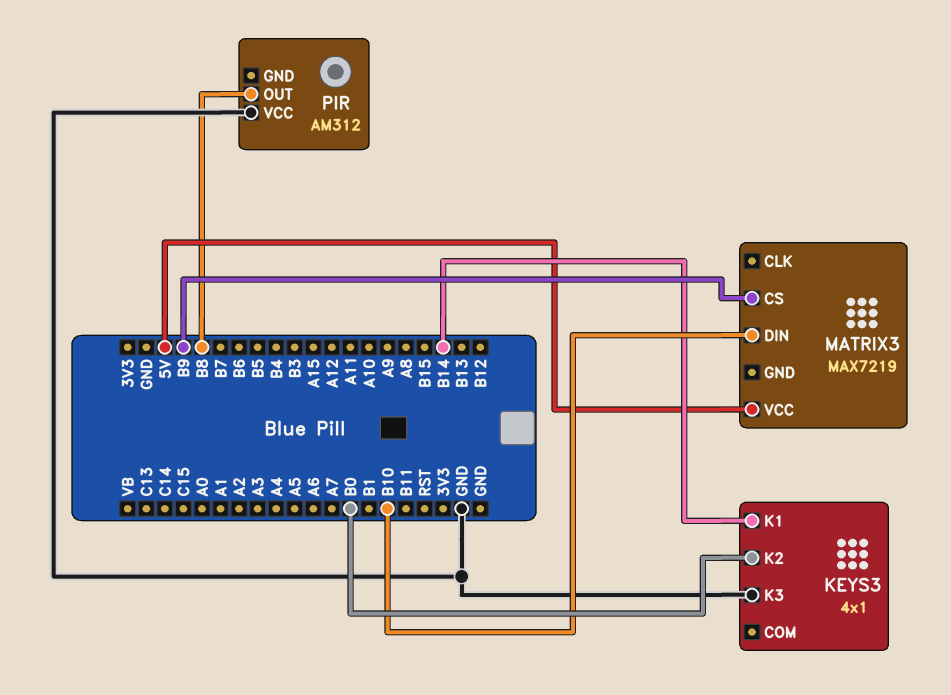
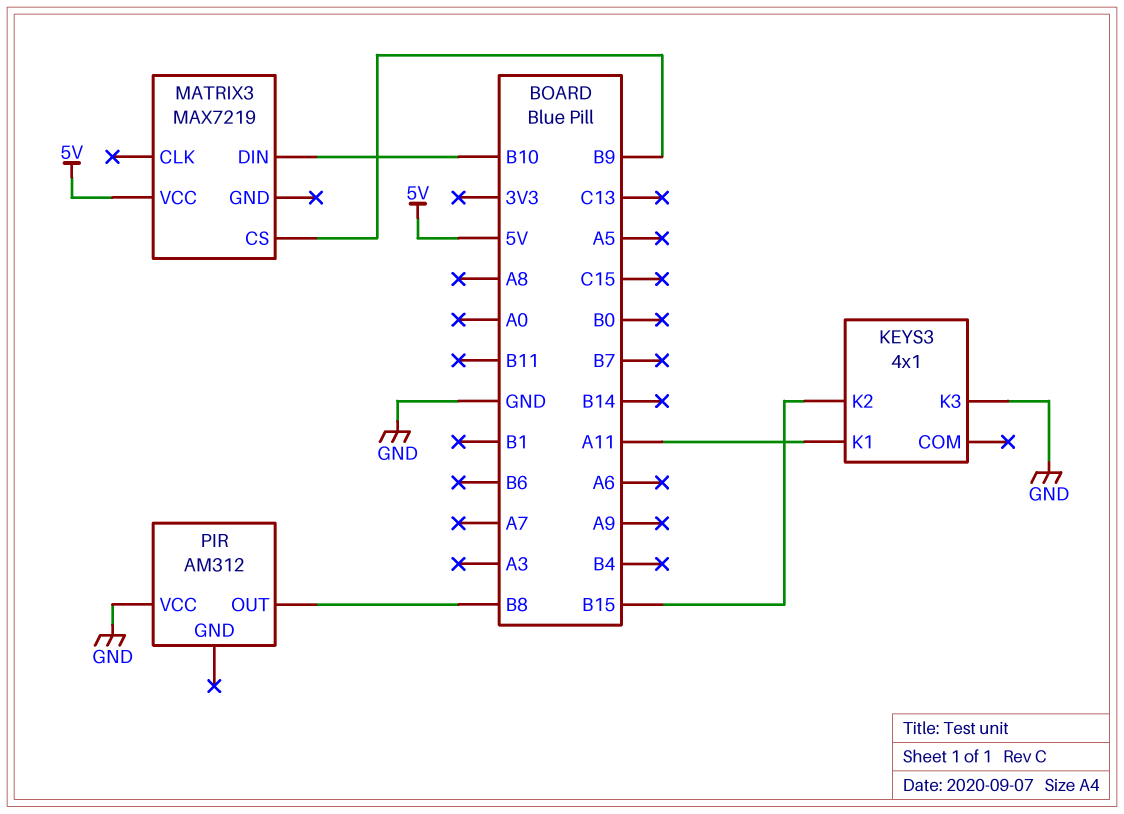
KEYS3 pin K1: B14 -> A11
KEYS3 pin K2: B0 -> B15

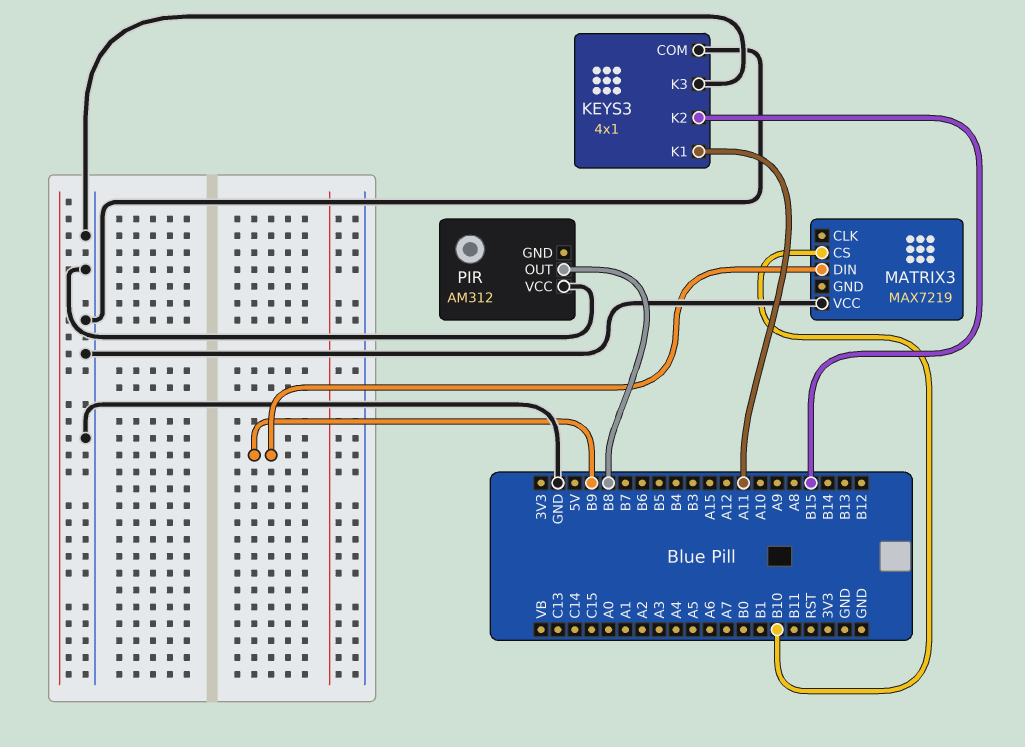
KEYS3 pin COM: none -> GND
MATRIX3 pin CS: B9 -> B10
MATRIX3 pin DIN: B10 -> B9
MATRIX3 pin VCC: 5V -> GND

